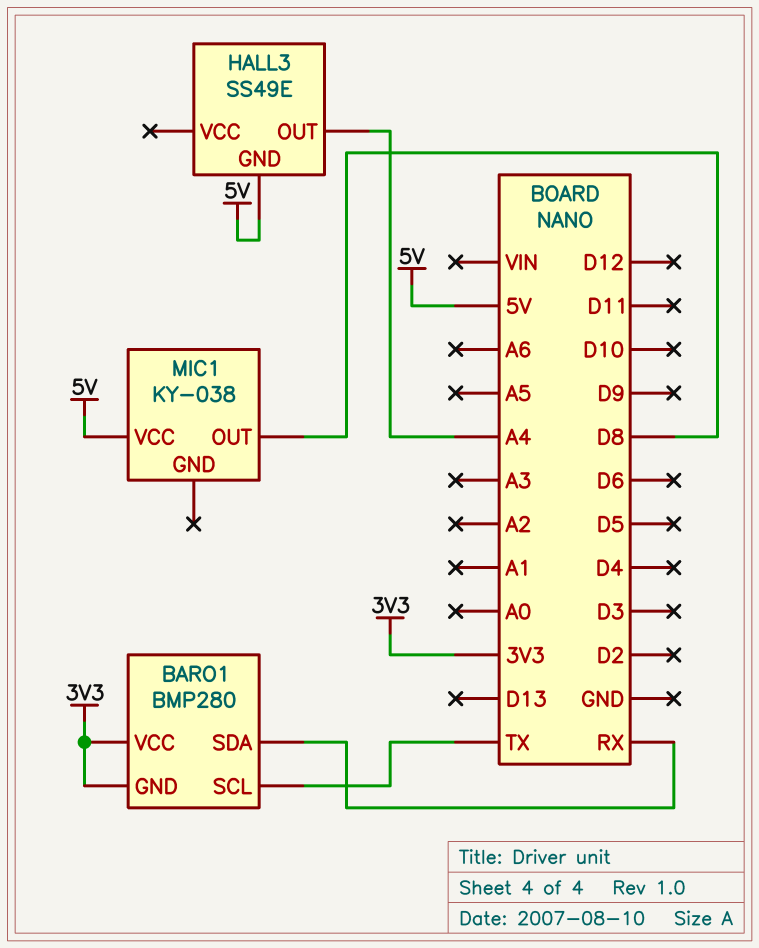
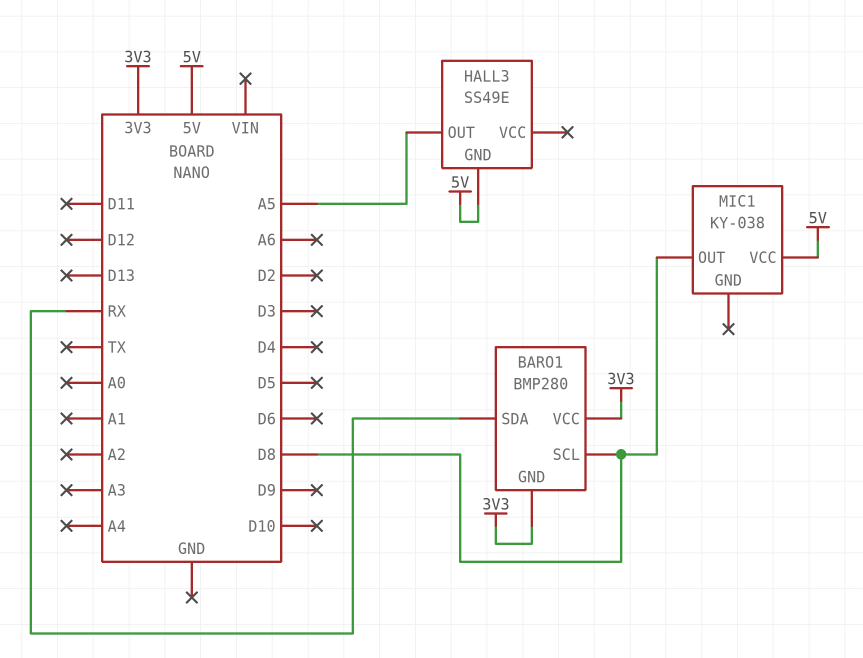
BARO1 pin SCL: TX -> D8
HALL3 pin OUT: A4 -> A5

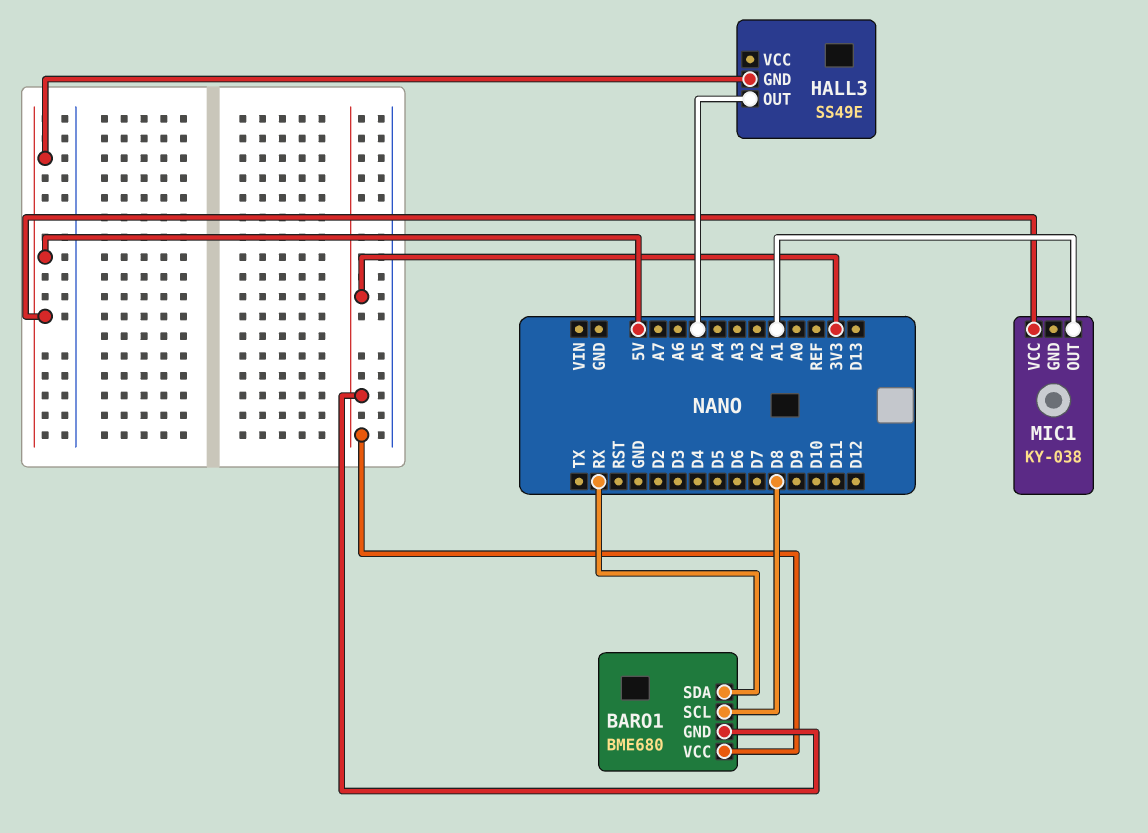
BARO1: BMP280 -> BME680
MIC1 pin OUT: D8 -> A1

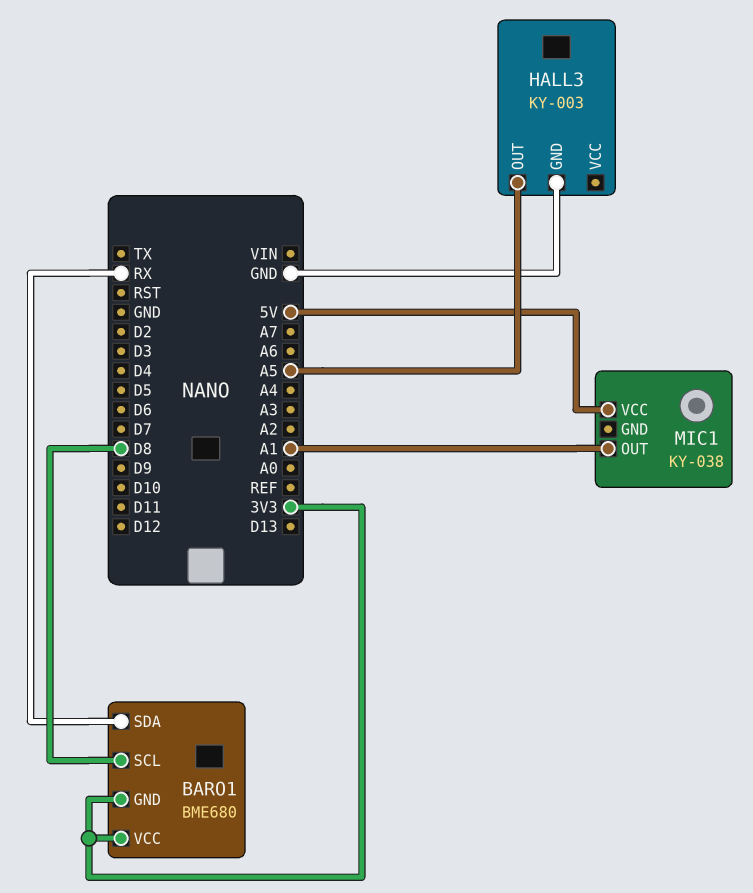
HALL3: SS49E -> KY-003
HALL3 pin GND: 5V -> GND

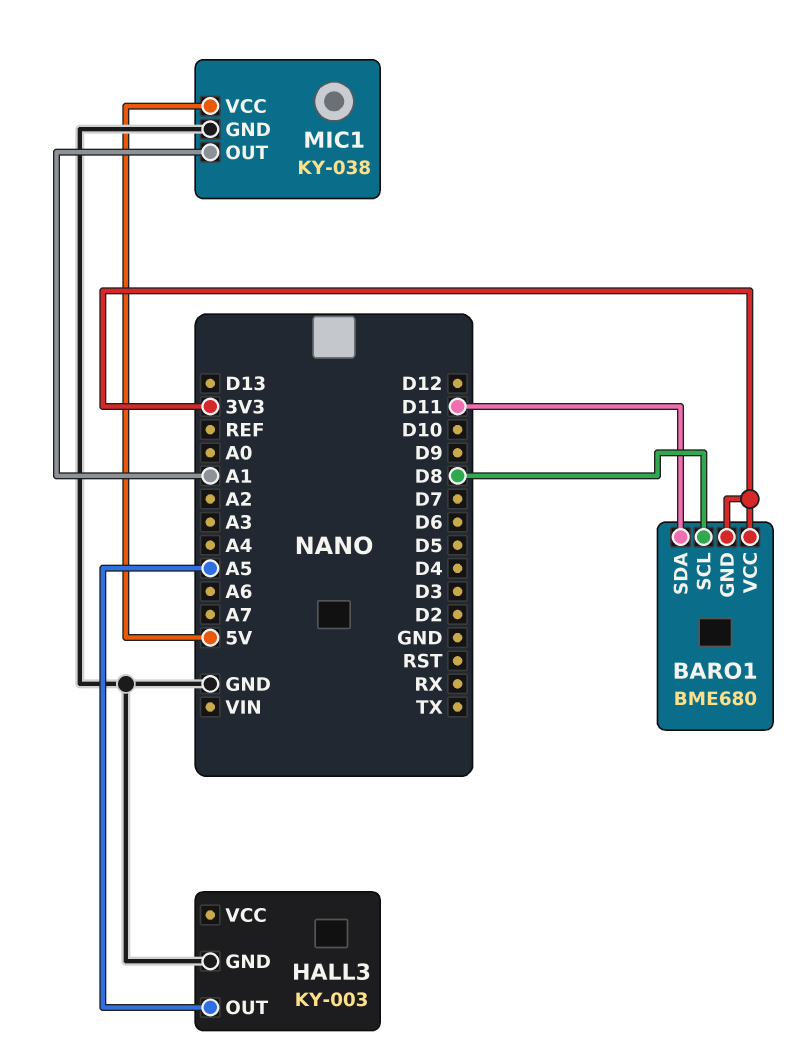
BARO1 pin SDA: RX -> D11
MIC1 pin GND: none -> GND

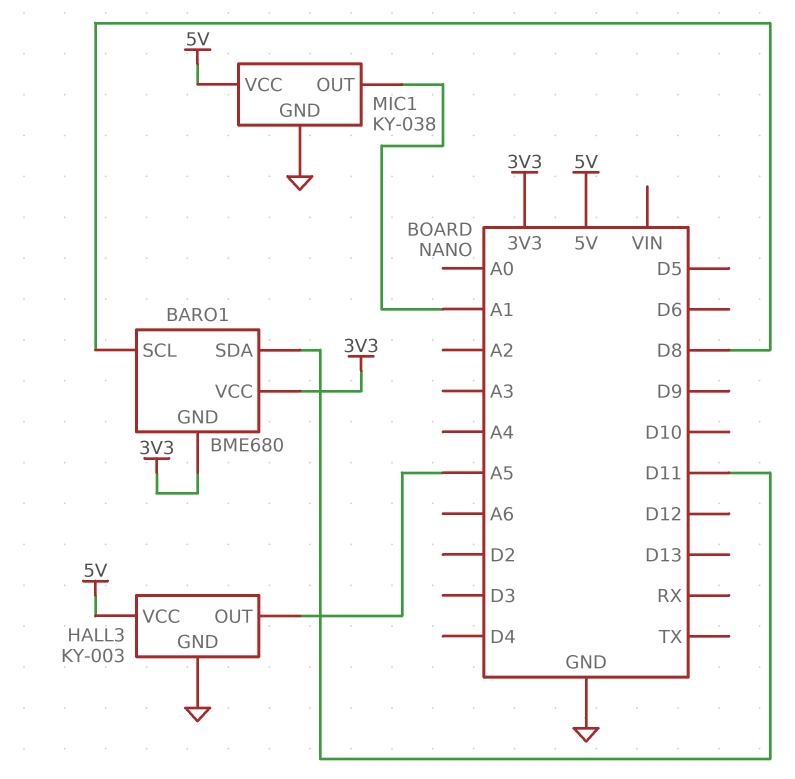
HALL3 pin VCC: none -> 5V

